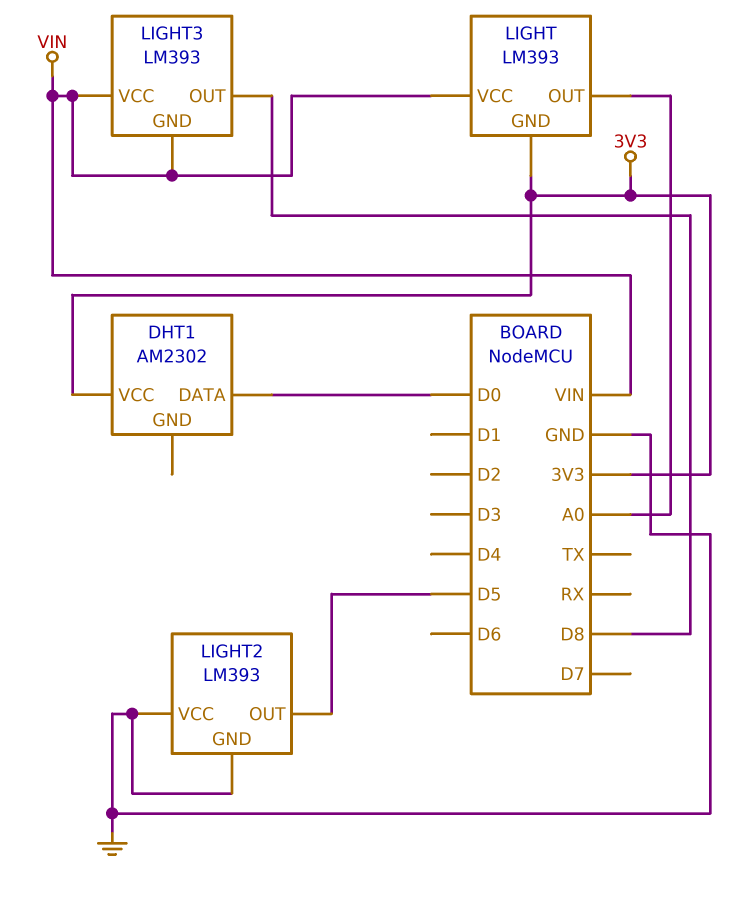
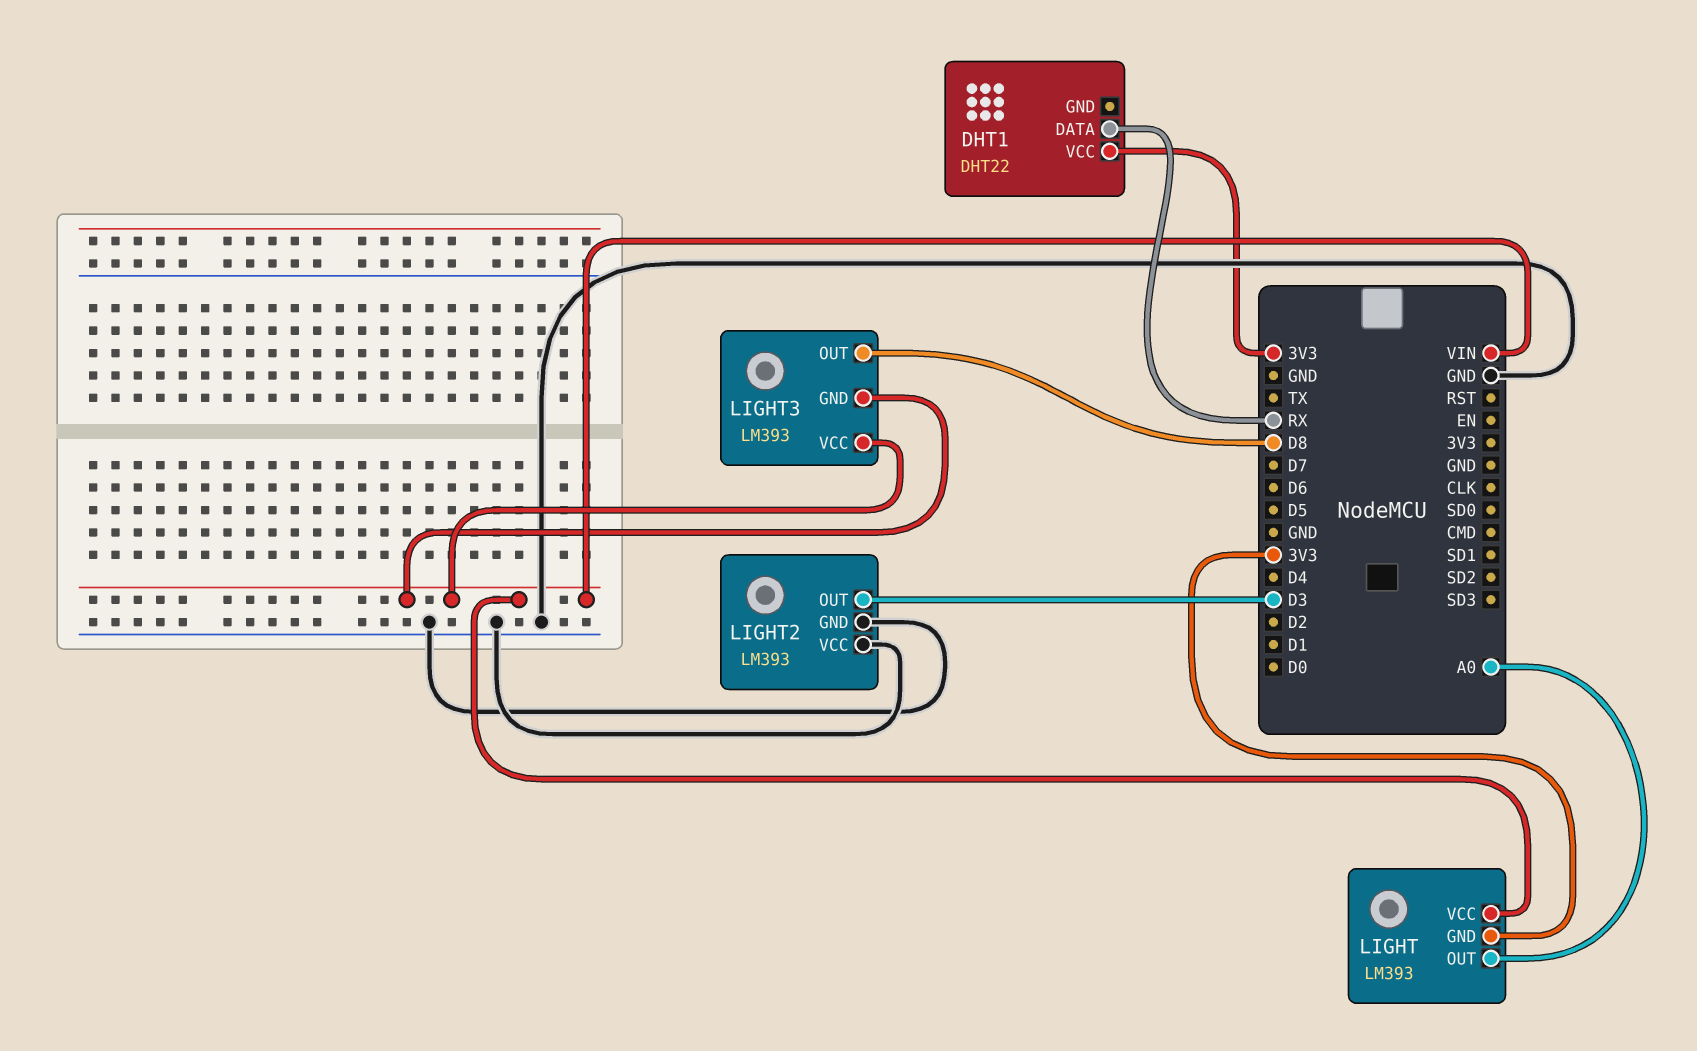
DHT1: AM2302 -> DHT22
DHT1 pin DATA: D0 -> RX
LIGHT2 pin OUT: D5 -> D3

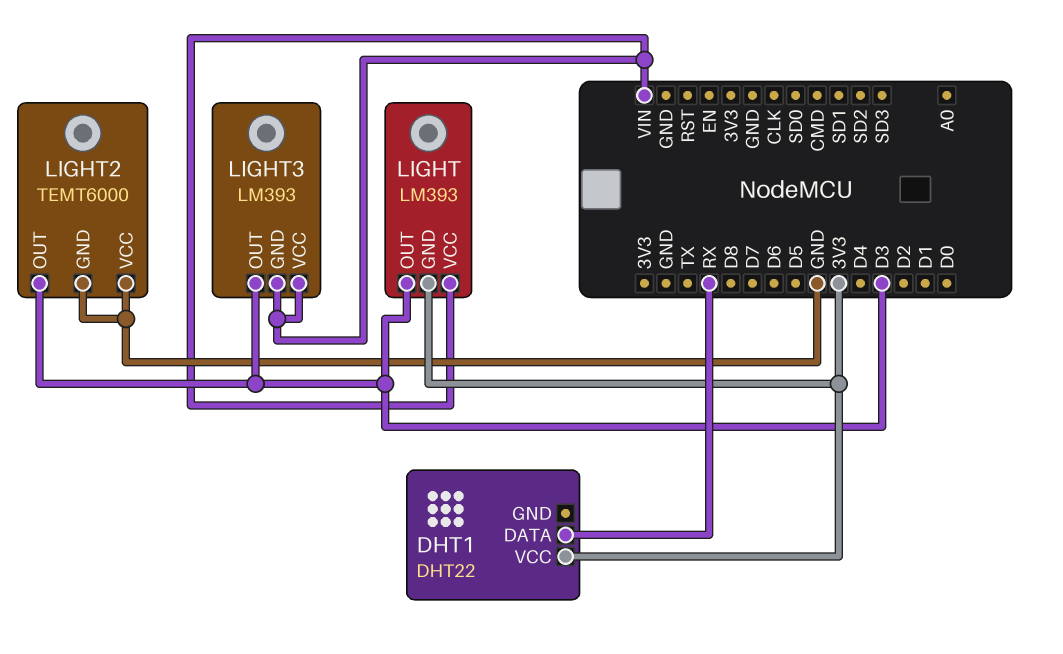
LIGHT pin OUT: A0 -> D3
LIGHT2: LM393 -> TEMT6000
LIGHT3 pin OUT: D8 -> D3

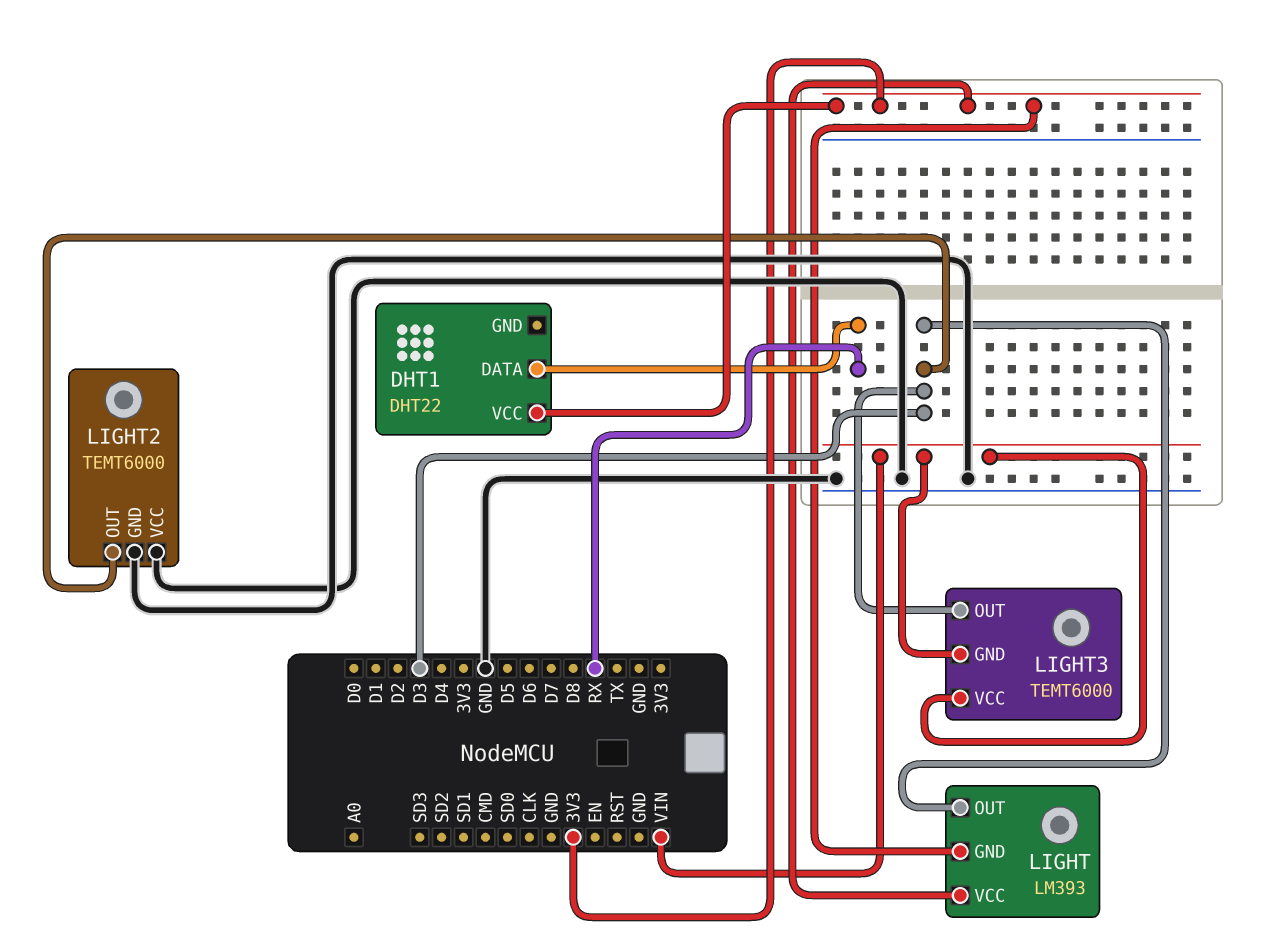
LIGHT pin VCC: VIN -> 3V3
LIGHT3: LM393 -> TEMT6000

